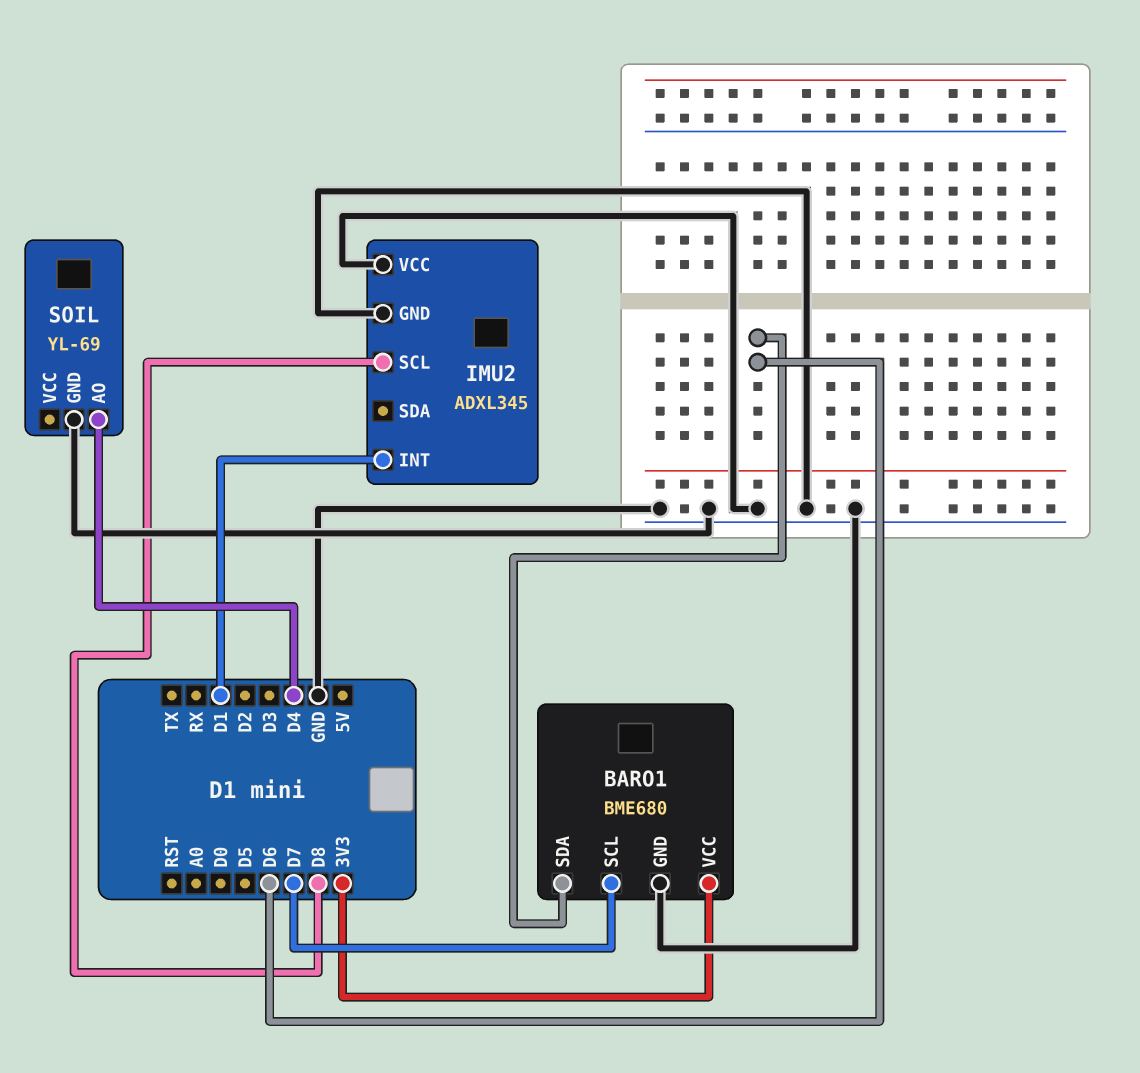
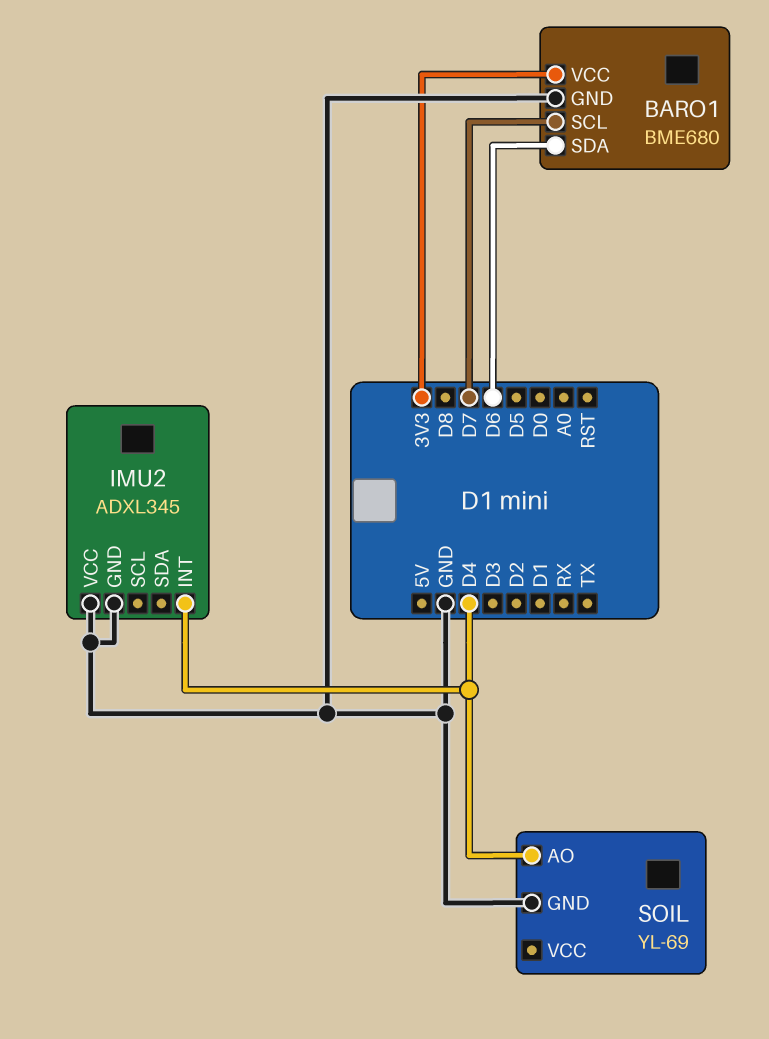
IMU2 pin INT: D1 -> D4
IMU2 pin SCL: D8 -> none

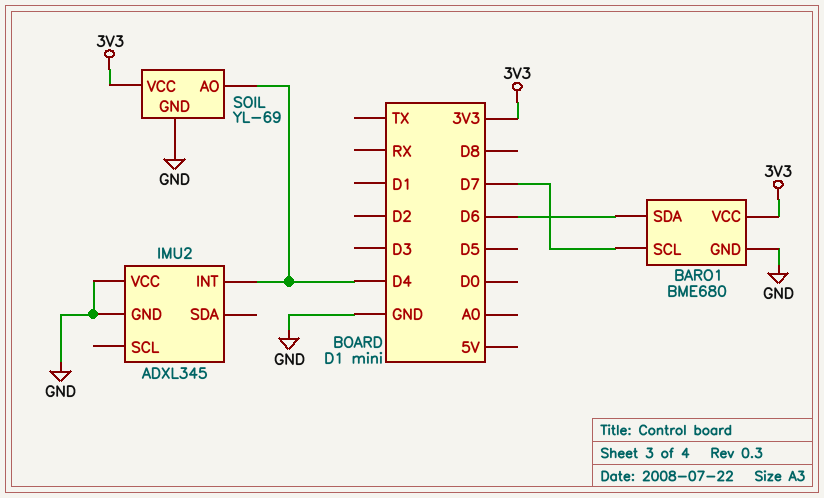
SOIL pin VCC: none -> 3V3

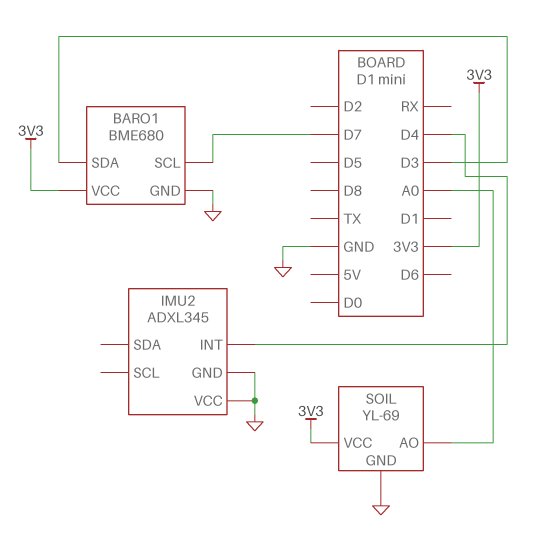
BARO1 pin SDA: D6 -> D3
SOIL pin AO: D4 -> A0

